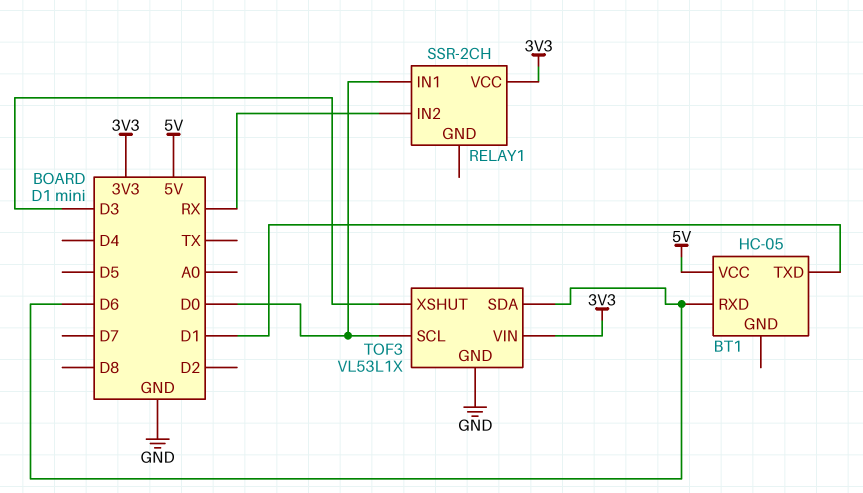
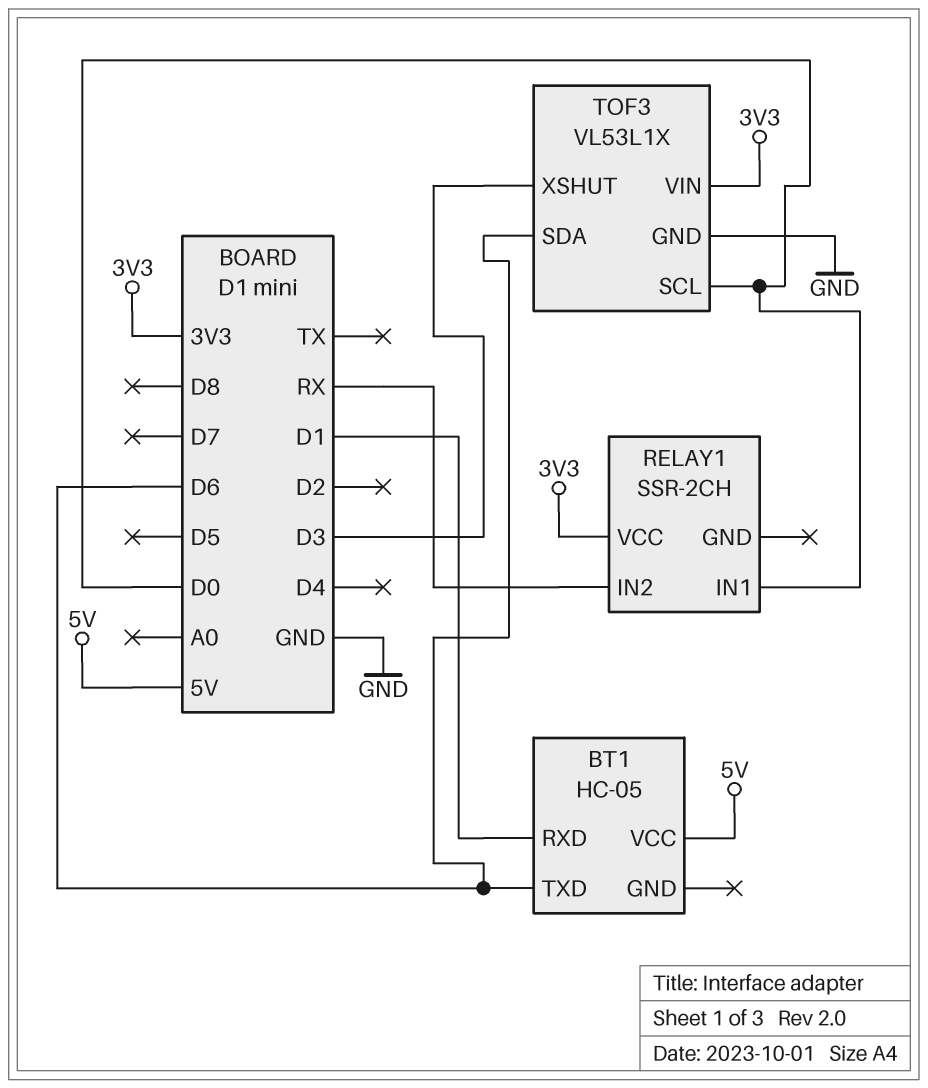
BT1 pin RXD: D6 -> D1
BT1 pin TXD: D1 -> D6

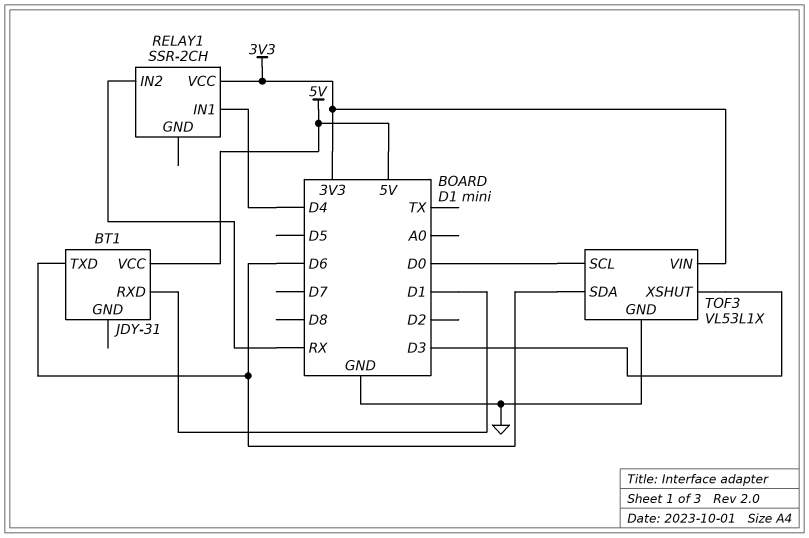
BT1: HC-05 -> JDY-31
RELAY1 pin IN1: D0 -> D4

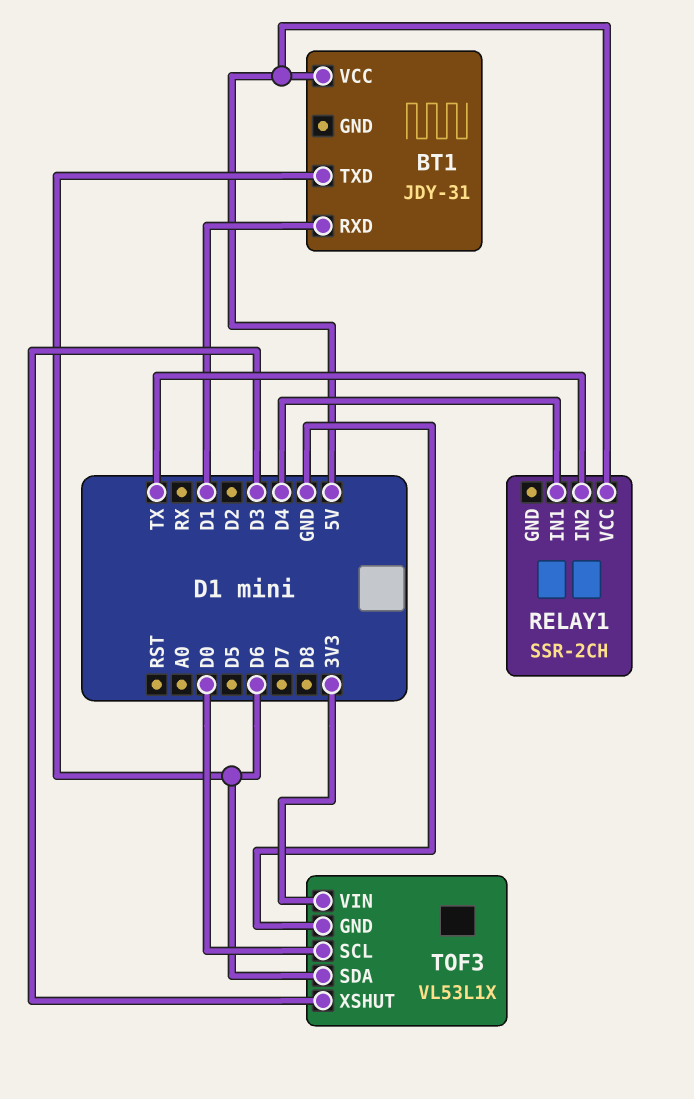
RELAY1 pin IN2: RX -> TX
RELAY1 pin VCC: 3V3 -> 5V

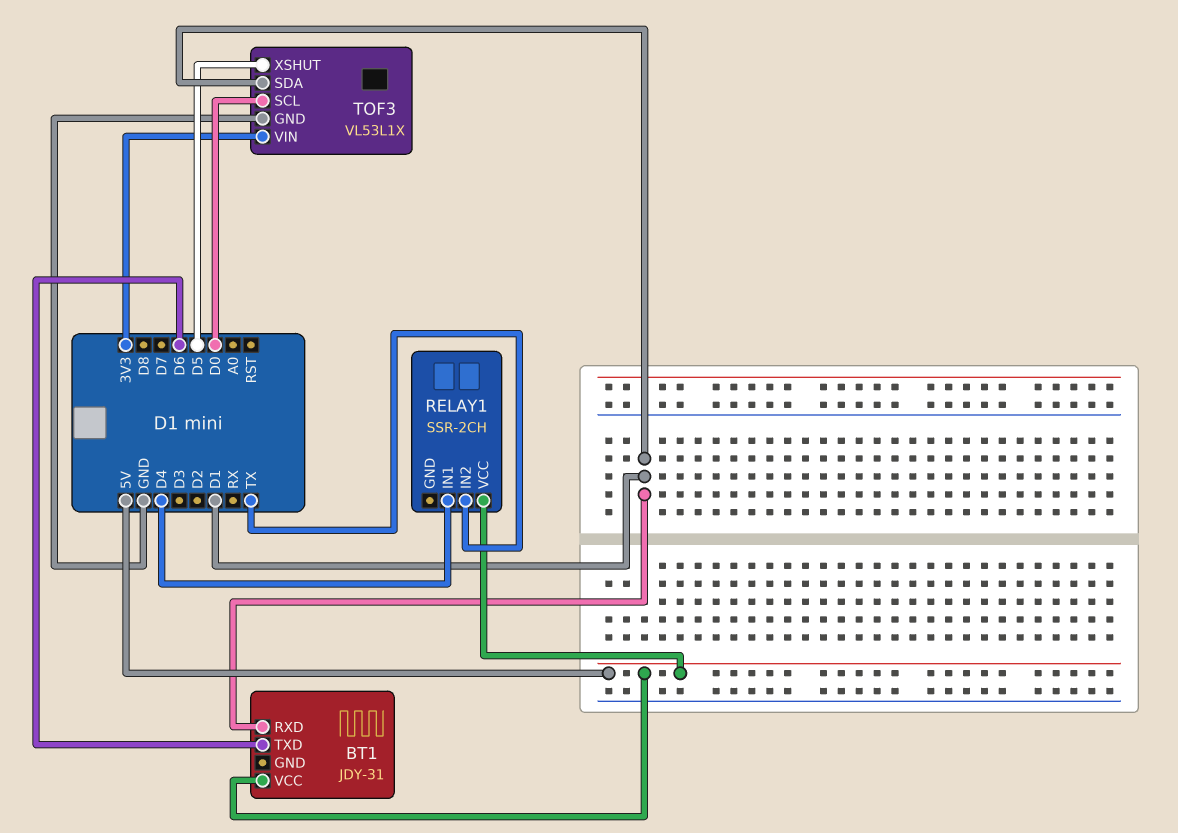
TOF3 pin SDA: D6 -> D1
TOF3 pin XSHUT: D3 -> D5

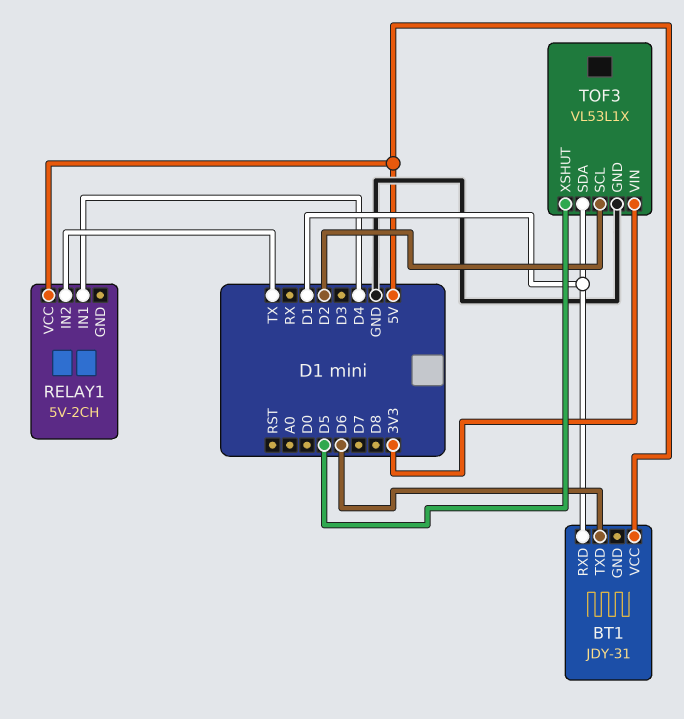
RELAY1: SSR-2CH -> 5V-2CH
TOF3 pin SCL: D0 -> D2

